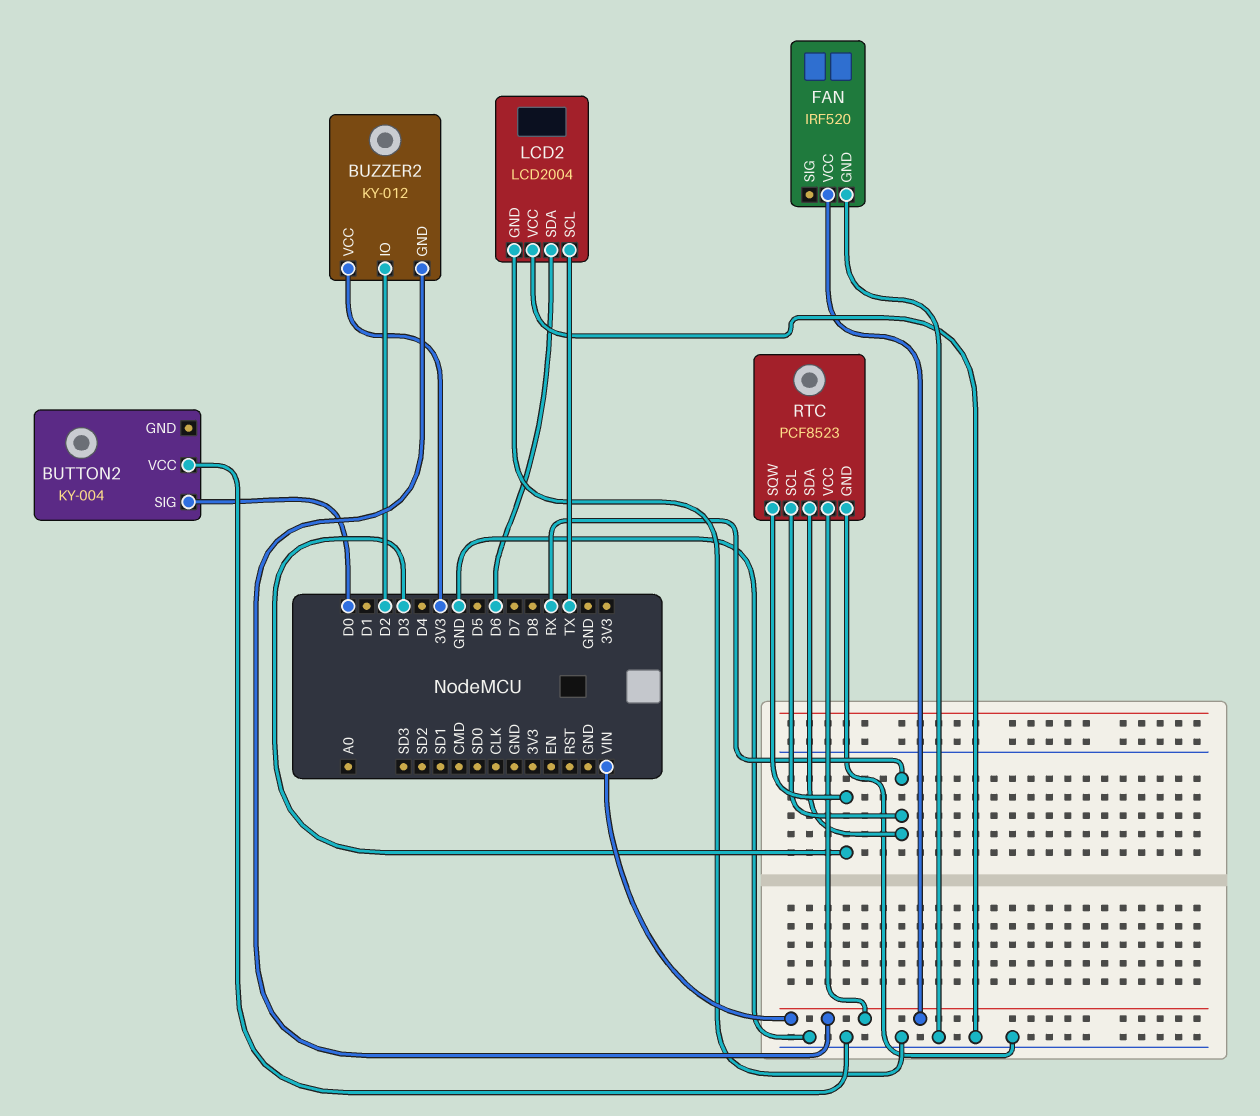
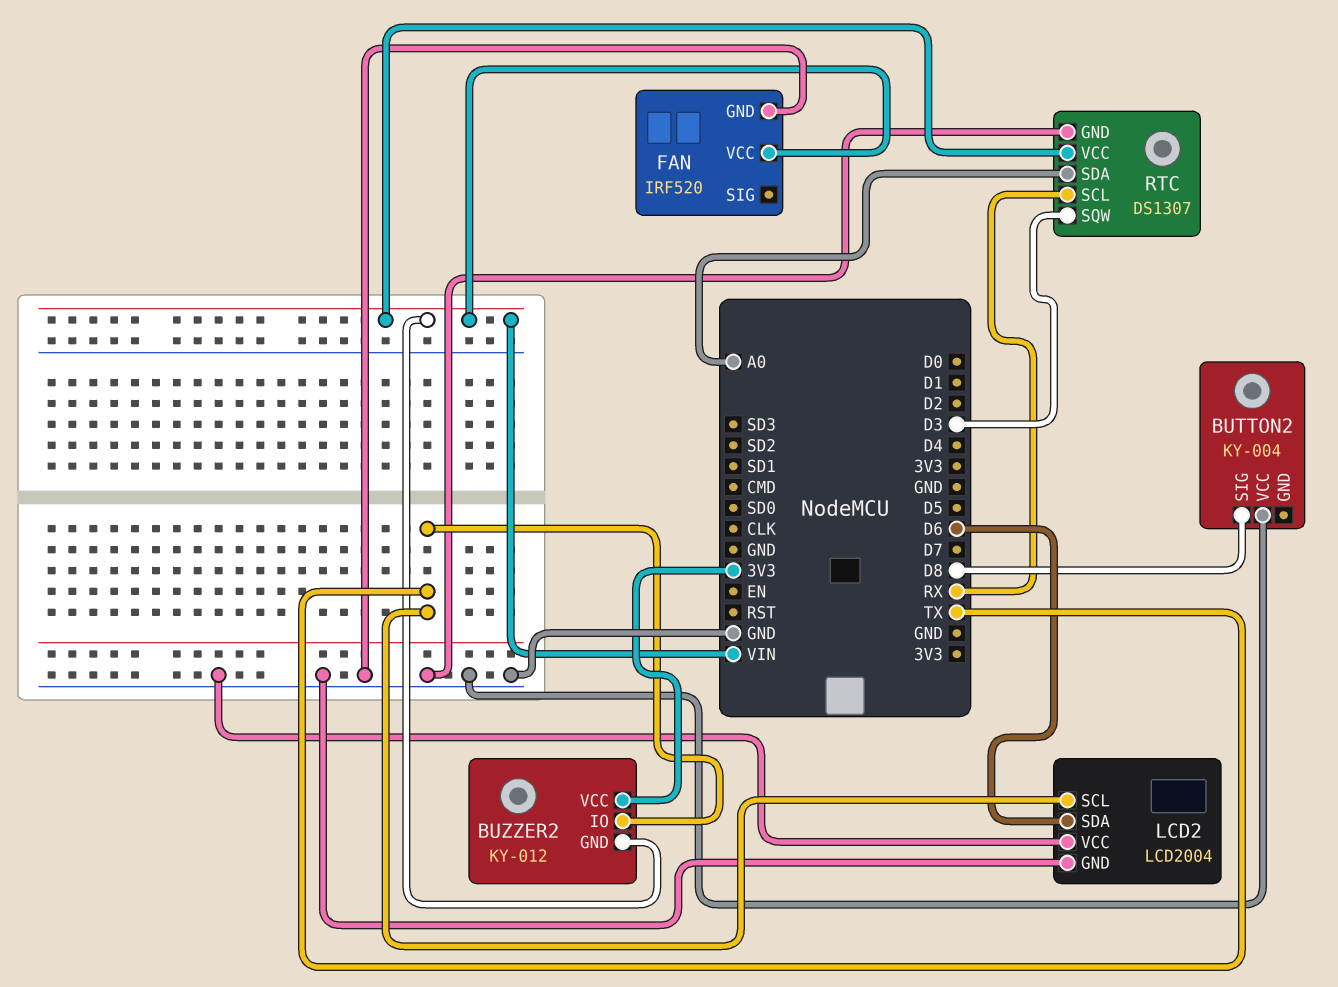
BUTTON2 pin SIG: D0 -> D8
BUZZER2 pin IO: D2 -> TX
RTC: PCF8523 -> DS1307
RTC pin SDA: RX -> A0

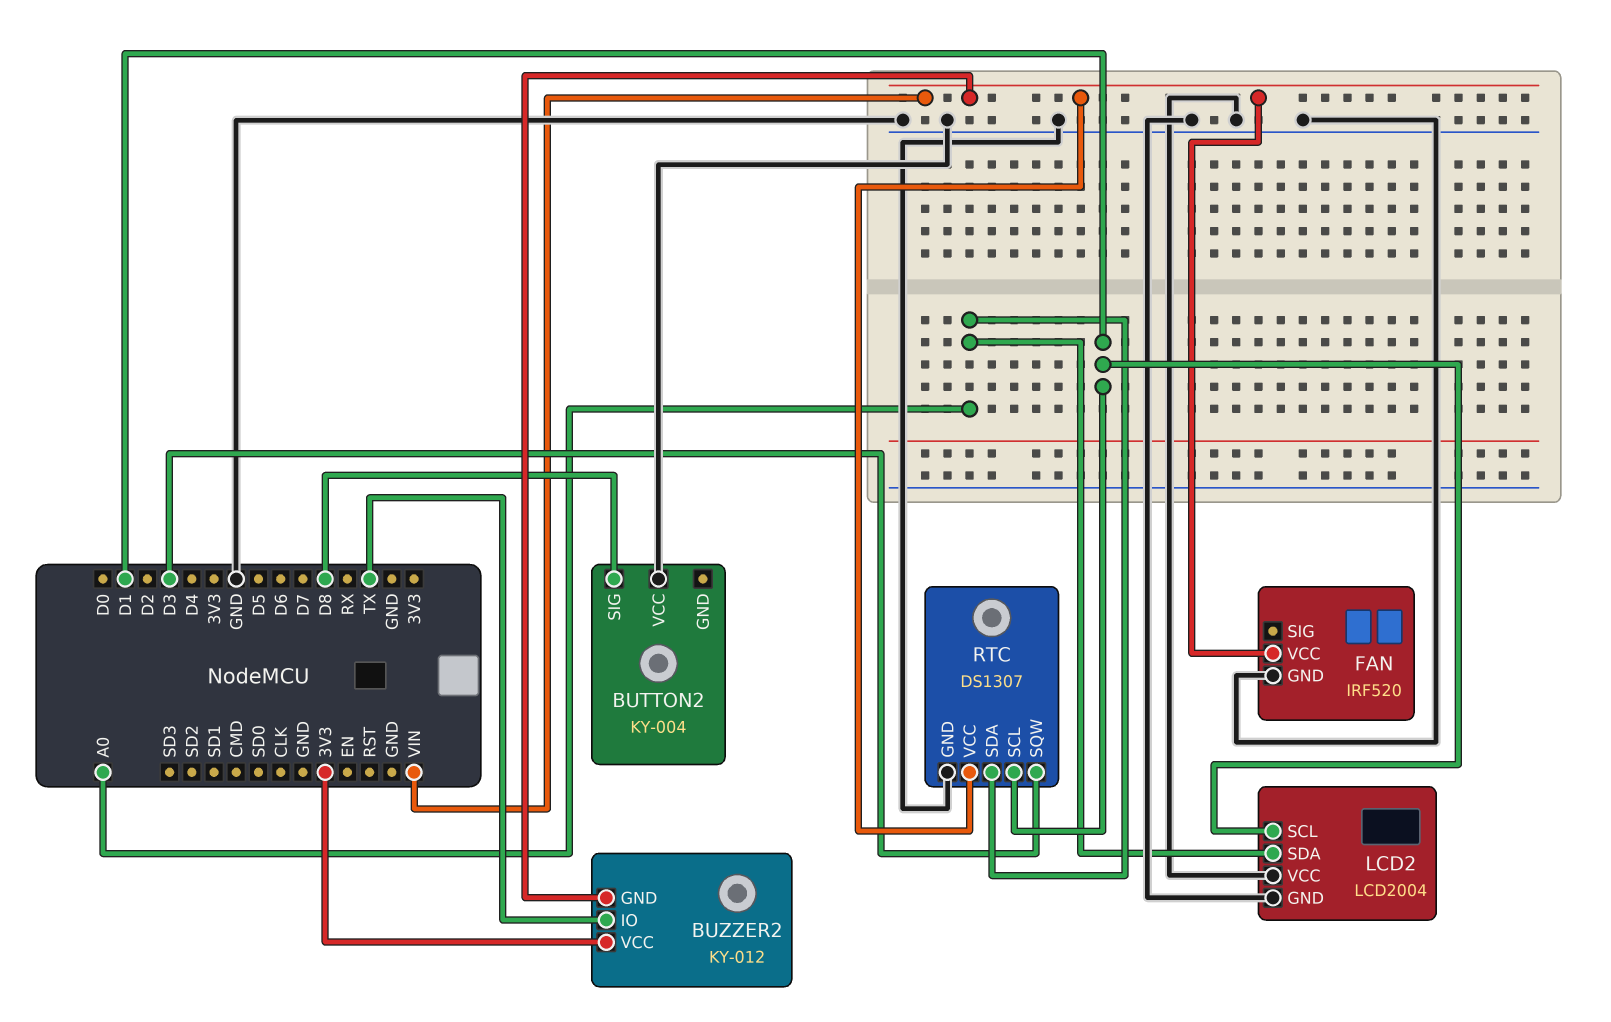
LCD2 pin SCL: TX -> D1
LCD2 pin SDA: D6 -> A0
RTC pin SCL: RX -> D1

